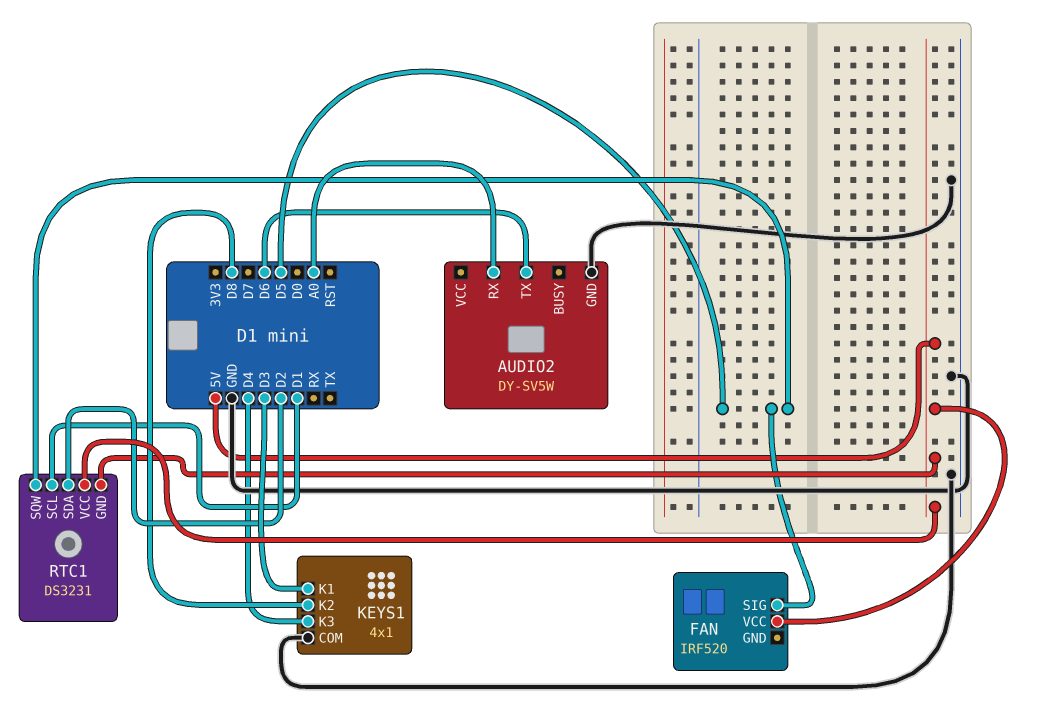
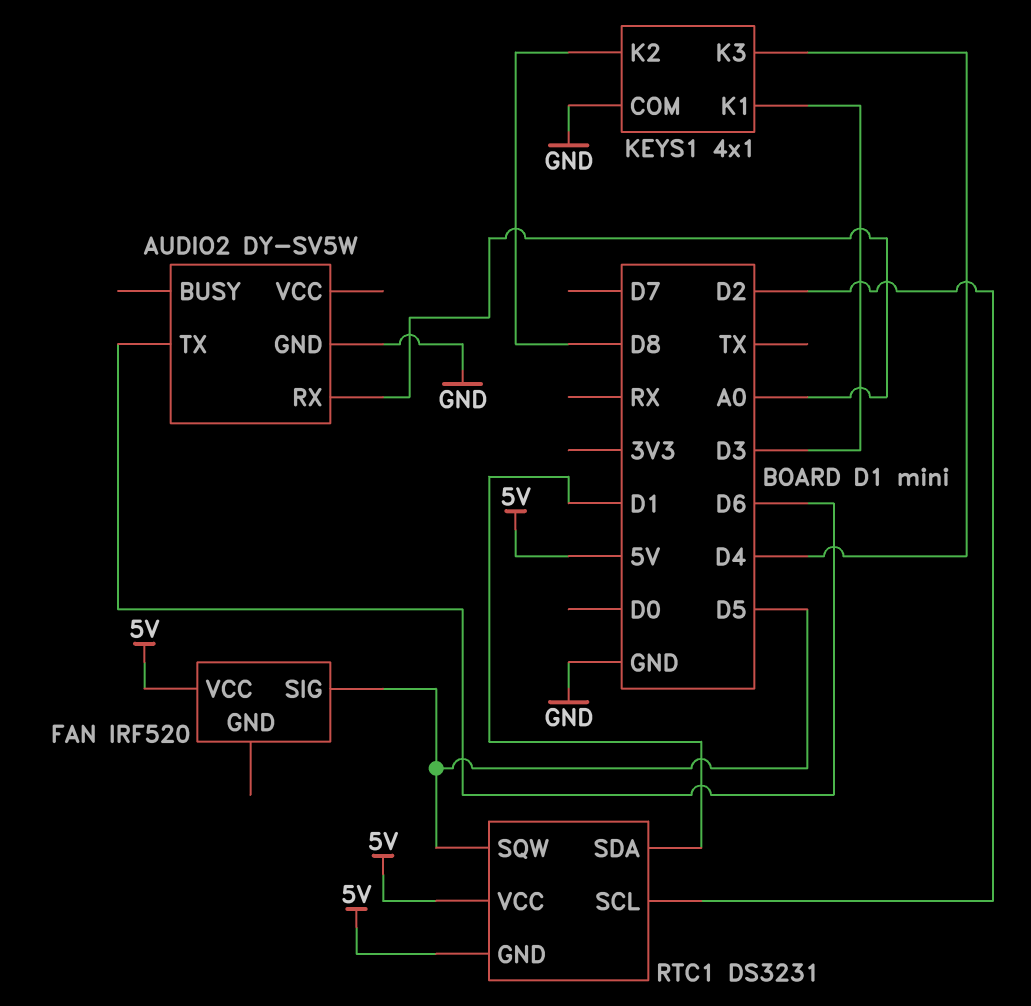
RTC1 pin SCL: D1 -> D2
RTC1 pin SDA: D2 -> D1

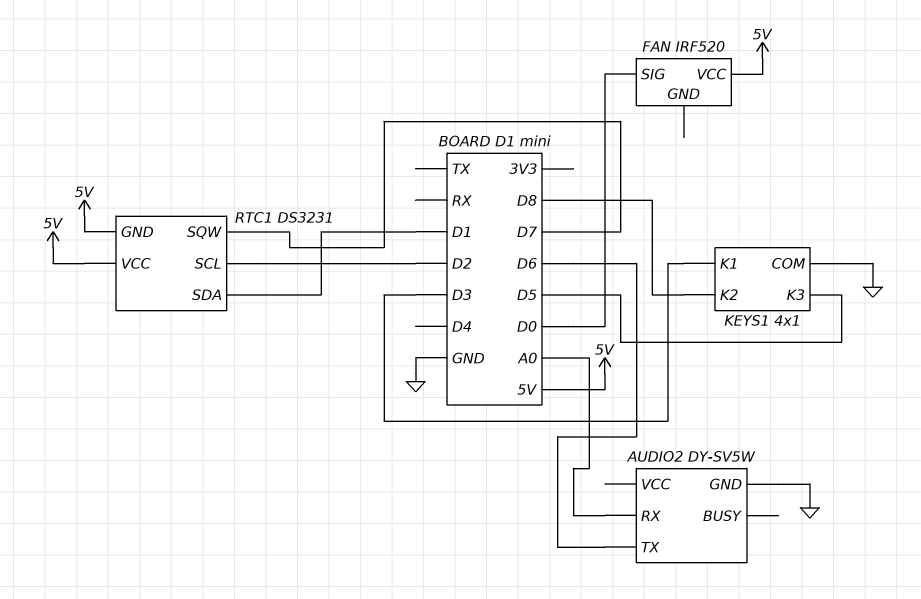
FAN pin SIG: D5 -> D0
KEYS1 pin K3: D4 -> D5
RTC1 pin SQW: D5 -> D7

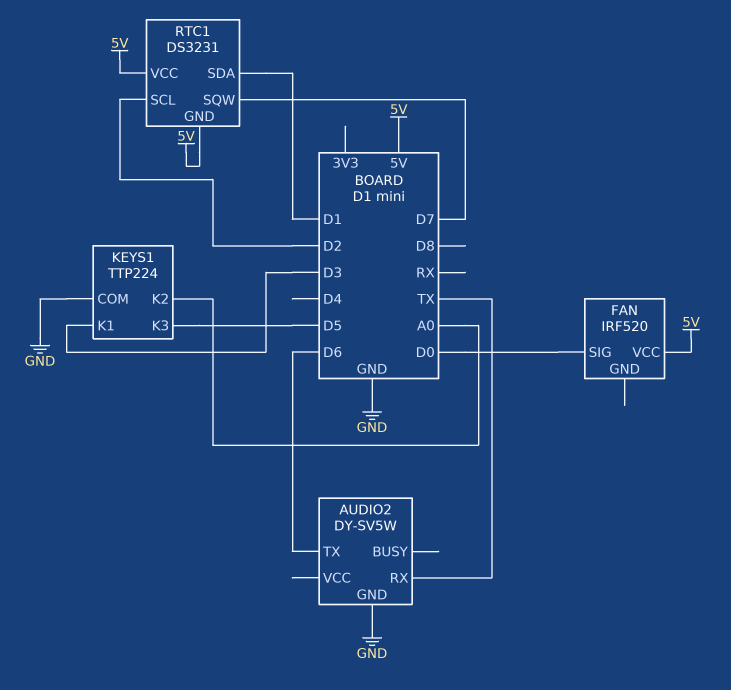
AUDIO2 pin RX: A0 -> TX
KEYS1: 4x1 -> TTP224
KEYS1 pin K2: D8 -> A0

